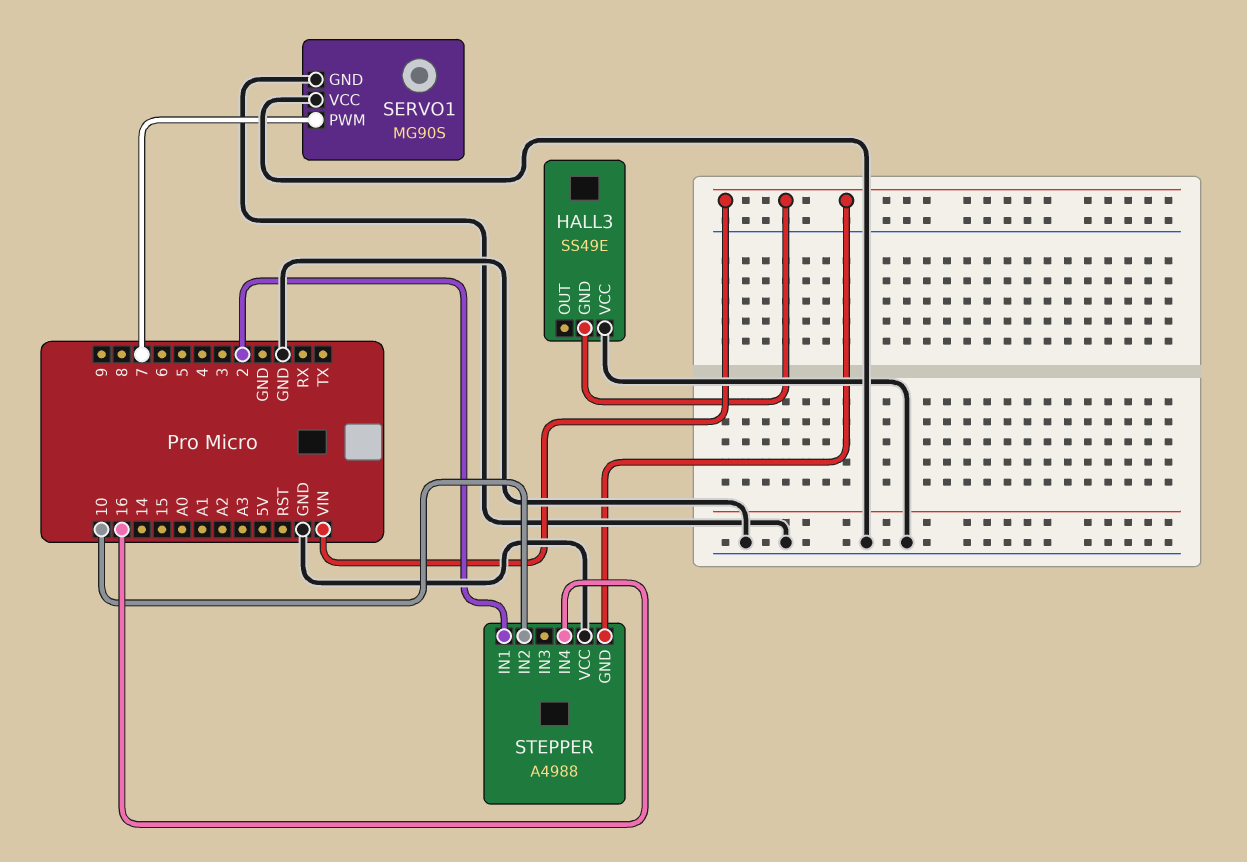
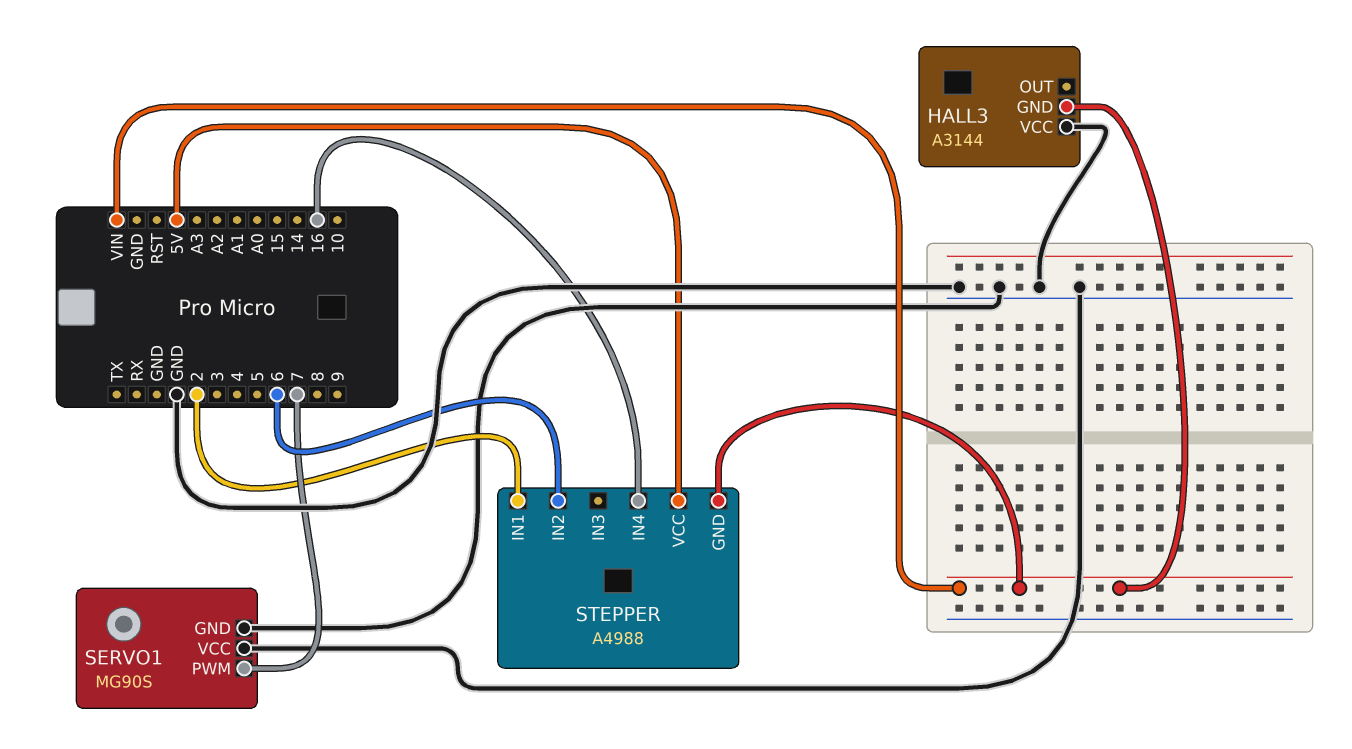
HALL3: SS49E -> A3144
STEPPER pin IN2: 10 -> 6
STEPPER pin VCC: GND -> 5V

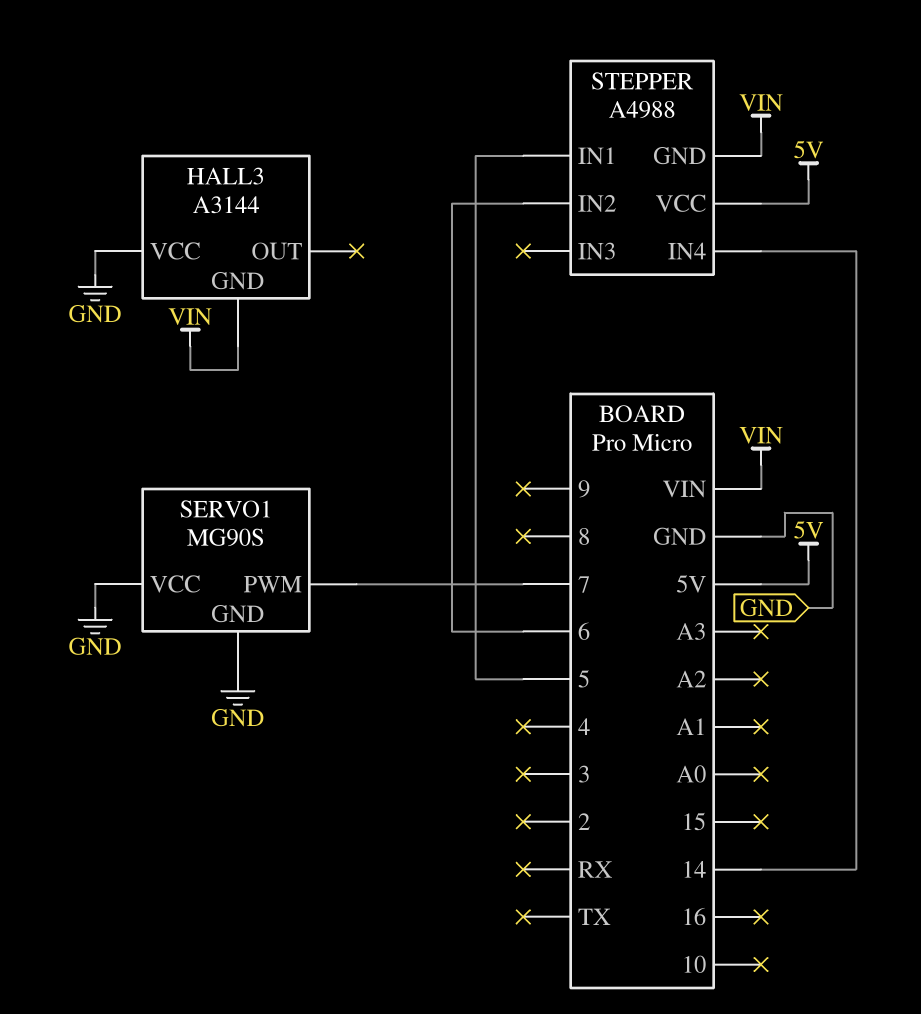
STEPPER pin IN1: 2 -> 5
STEPPER pin IN4: 16 -> 14

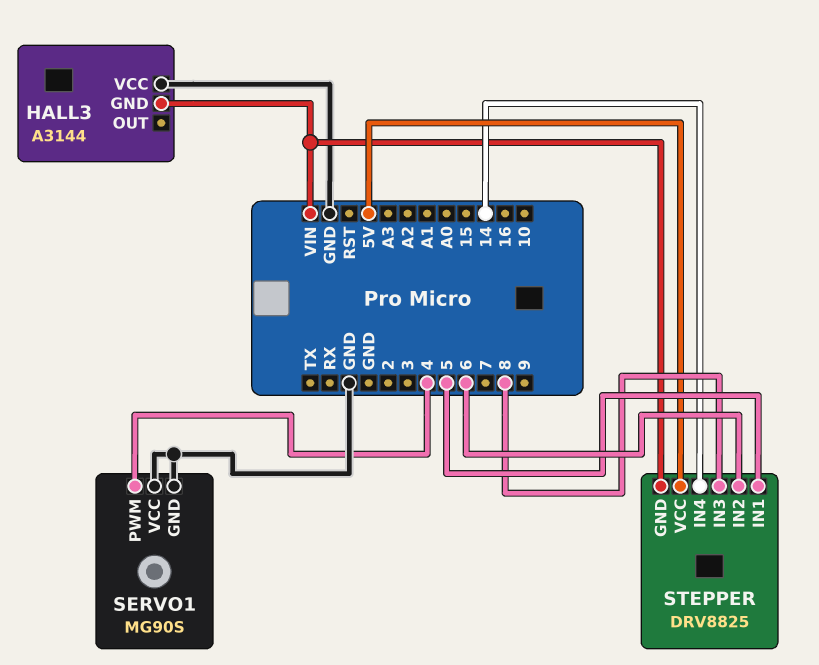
SERVO1 pin PWM: 7 -> 4
STEPPER: A4988 -> DRV8825
STEPPER pin IN3: none -> 8

